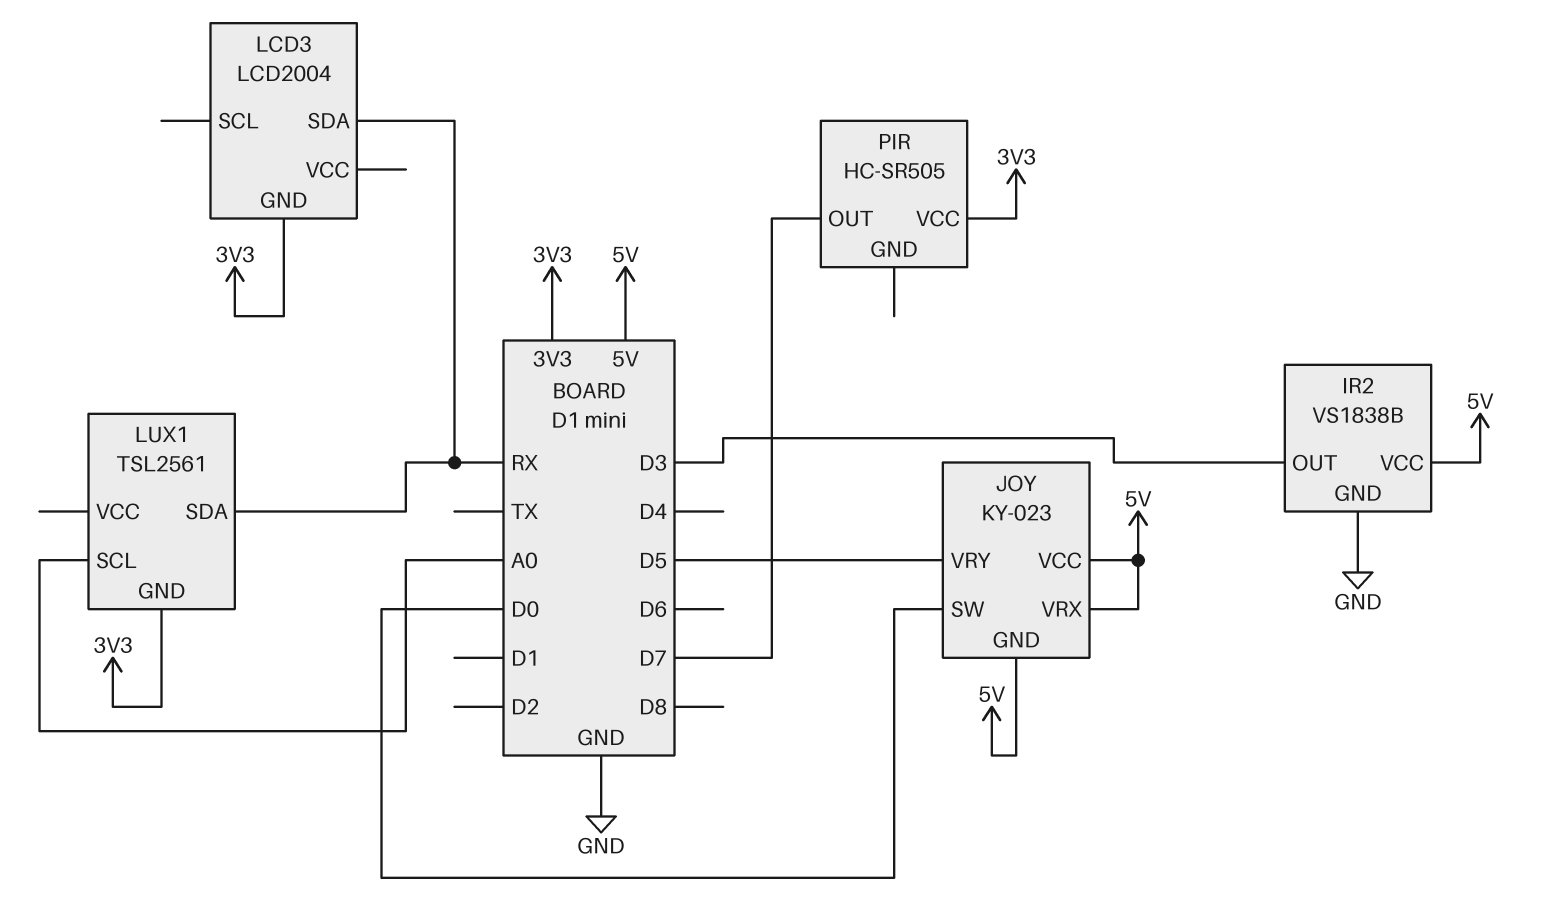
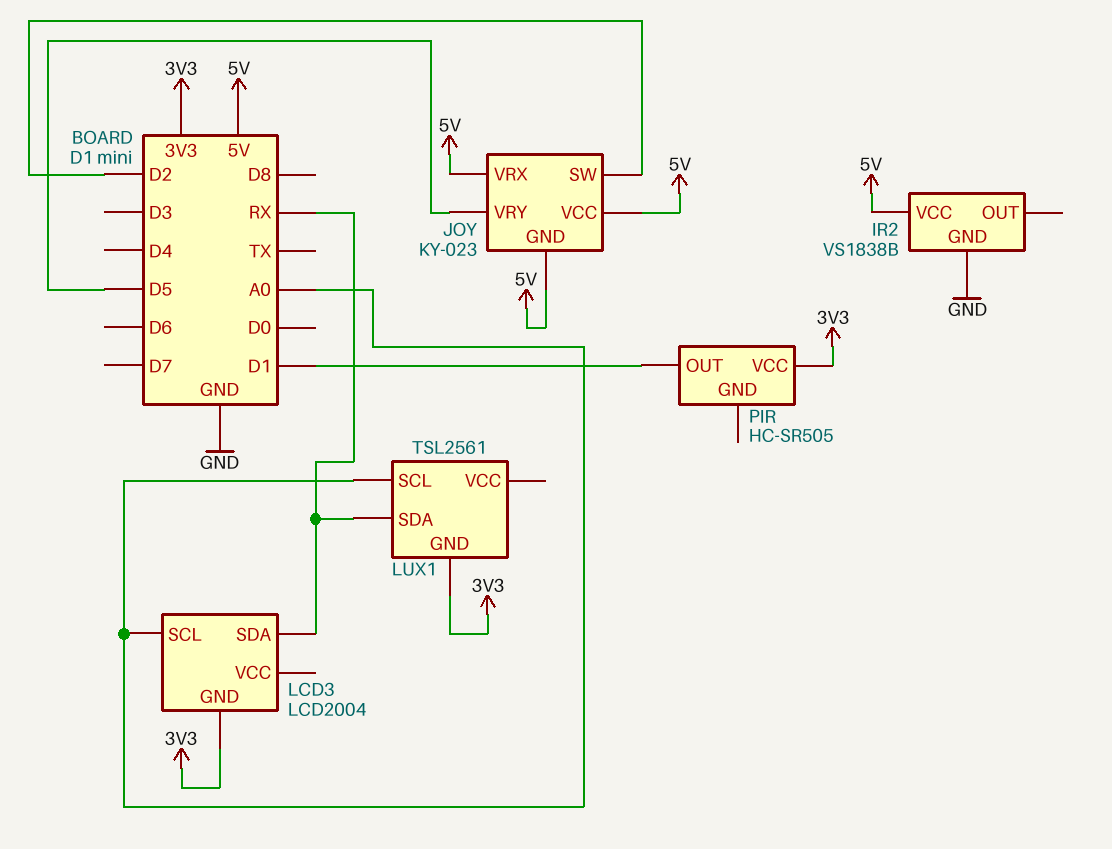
IR2 pin OUT: D3 -> none
JOY pin SW: D0 -> D2
LCD3 pin SCL: none -> A0
PIR pin OUT: D7 -> D1

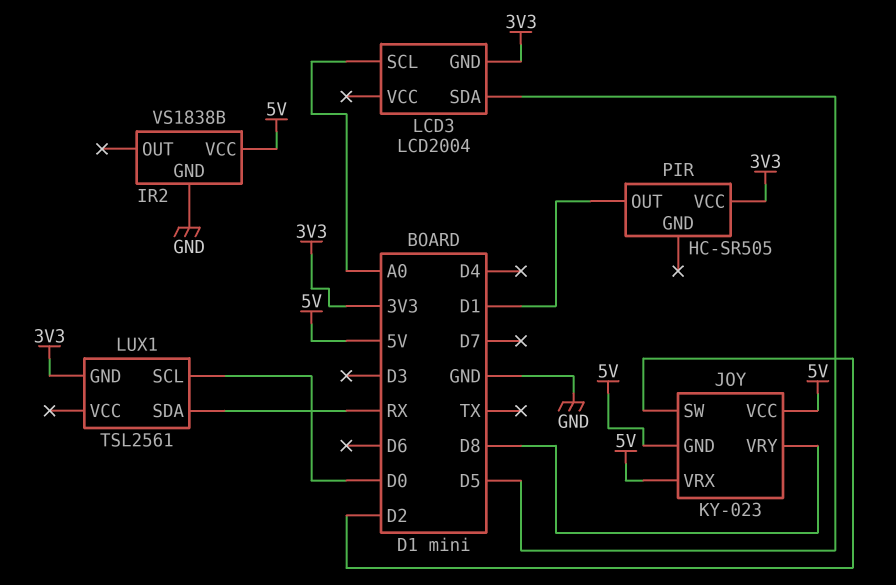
JOY pin VRY: D5 -> D8
LCD3 pin SDA: RX -> D5
LUX1 pin SCL: A0 -> D0

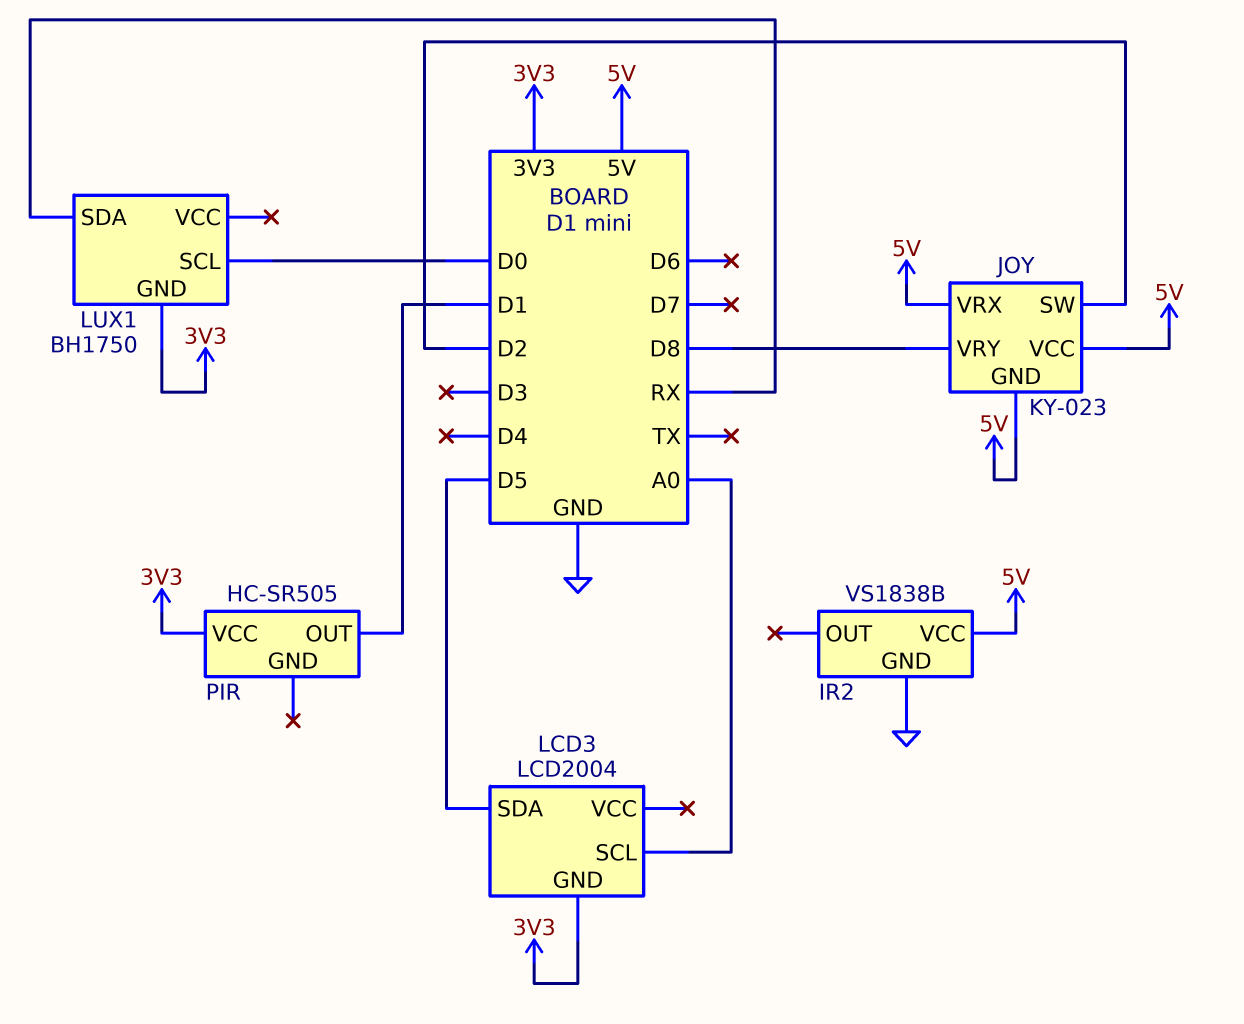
LUX1: TSL2561 -> BH1750

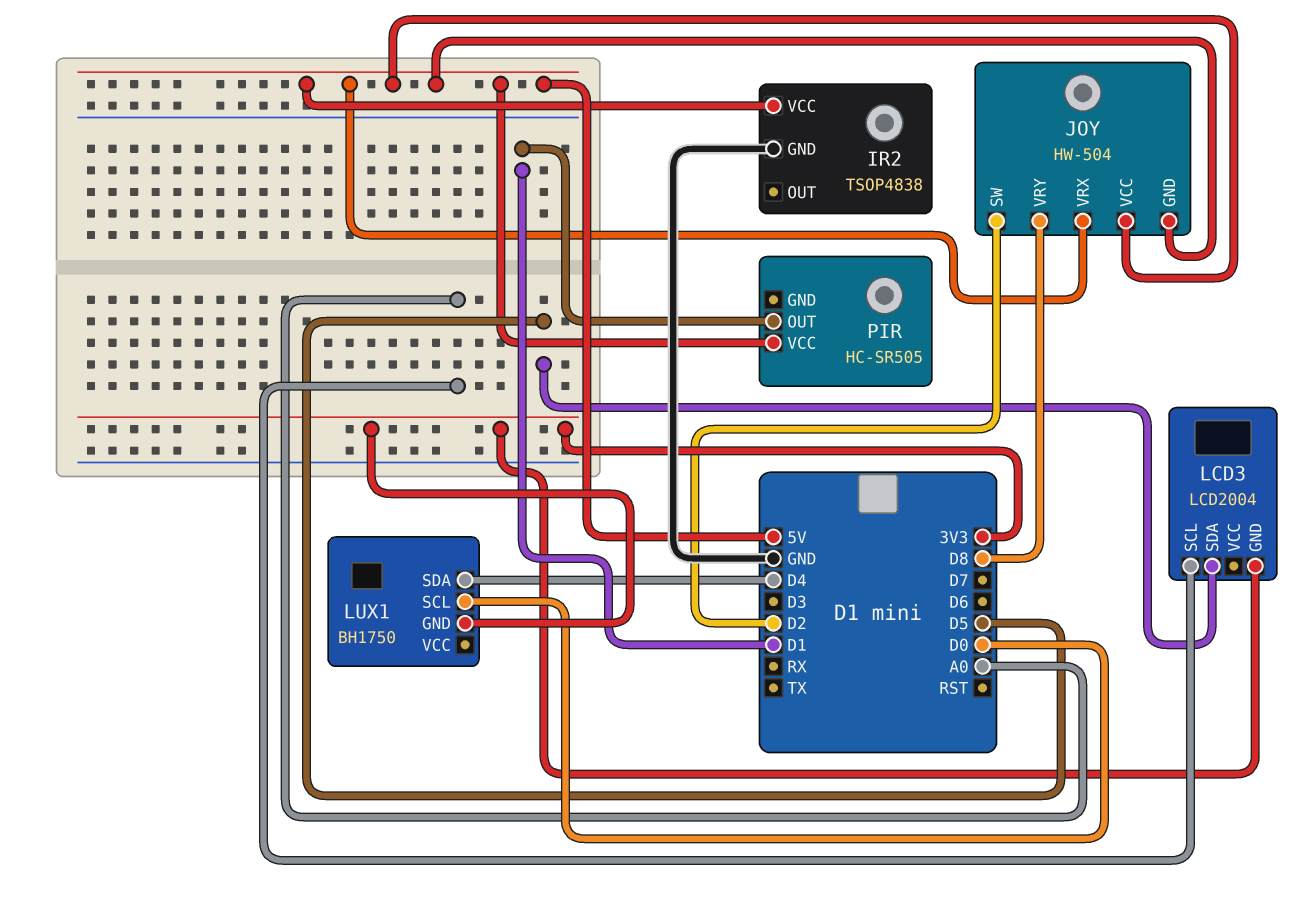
IR2: VS1838B -> TSOP4838
JOY: KY-023 -> HW-504
LUX1 pin SDA: RX -> D4
PIR pin VCC: 3V3 -> 5V

